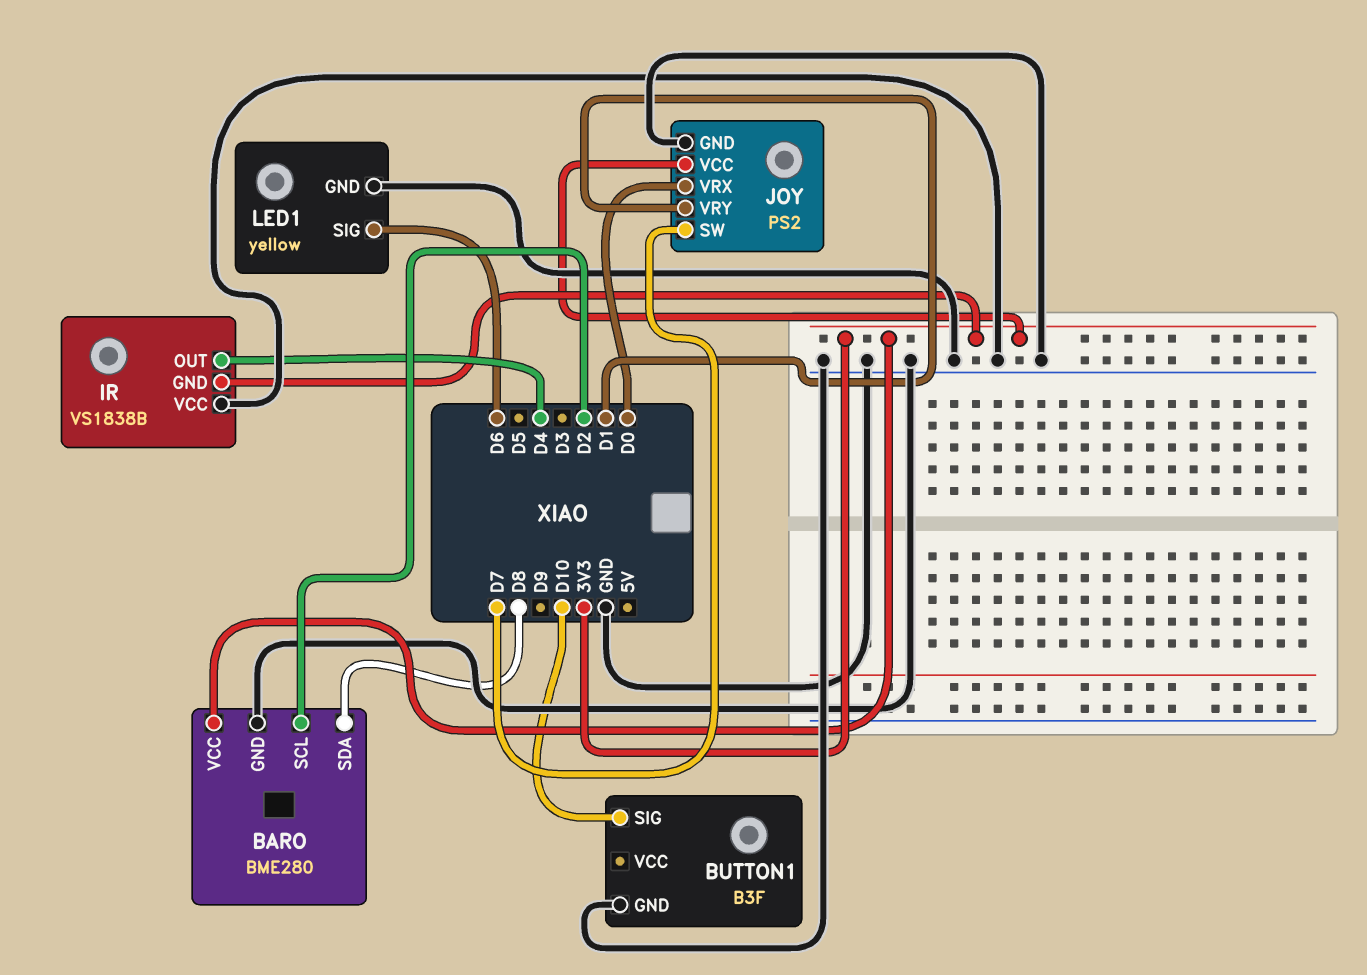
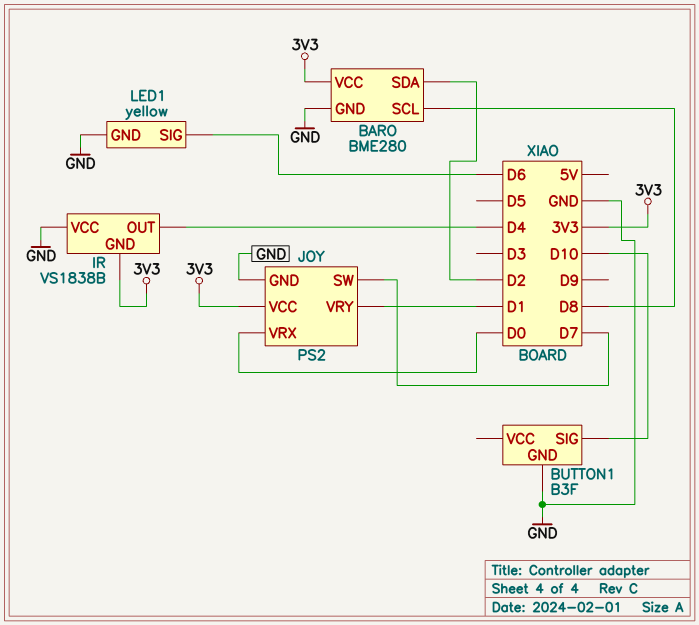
BARO pin SCL: D2 -> D8
BARO pin SDA: D8 -> D2

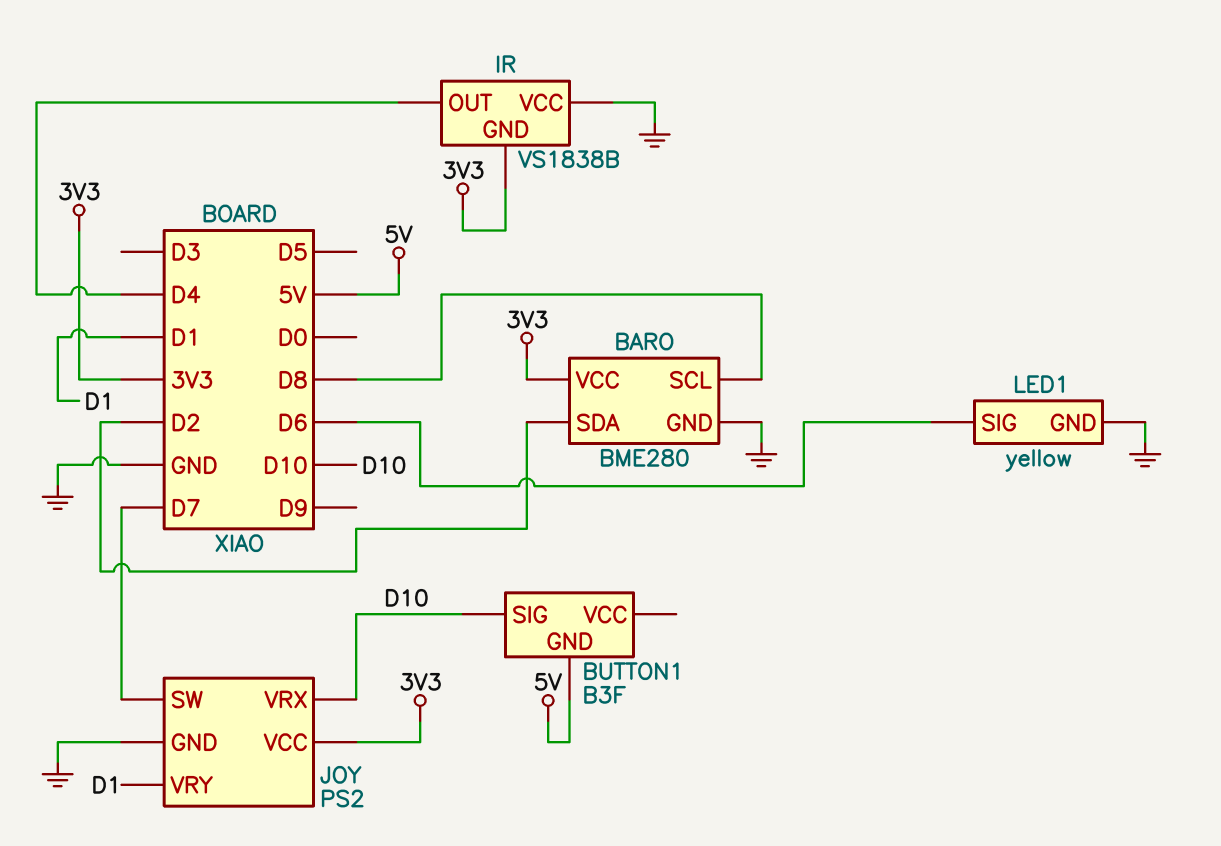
BUTTON1 pin GND: GND -> 5V
JOY pin VRX: D0 -> D10

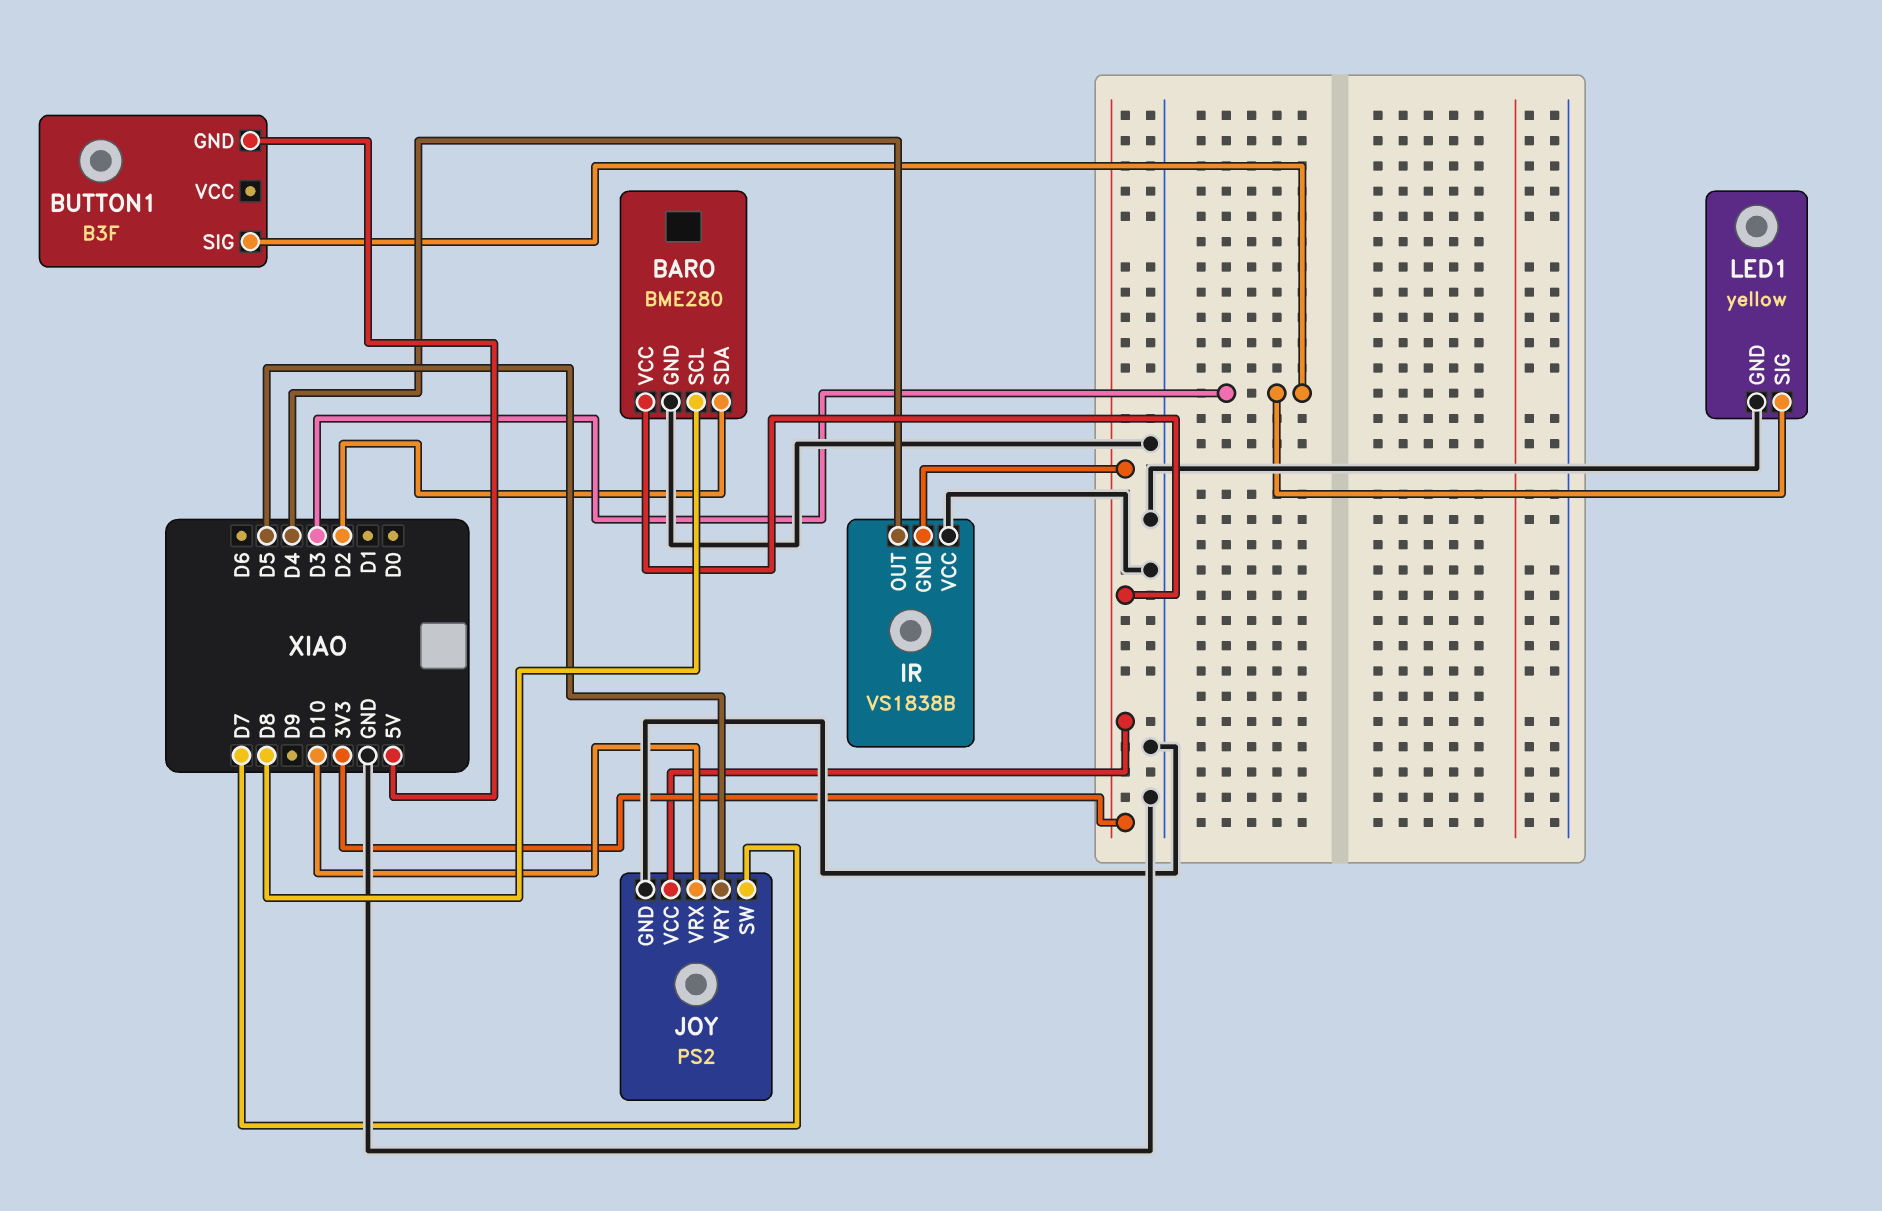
BUTTON1 pin SIG: D10 -> D3
JOY pin VRY: D1 -> D5
LED1 pin SIG: D6 -> D3

